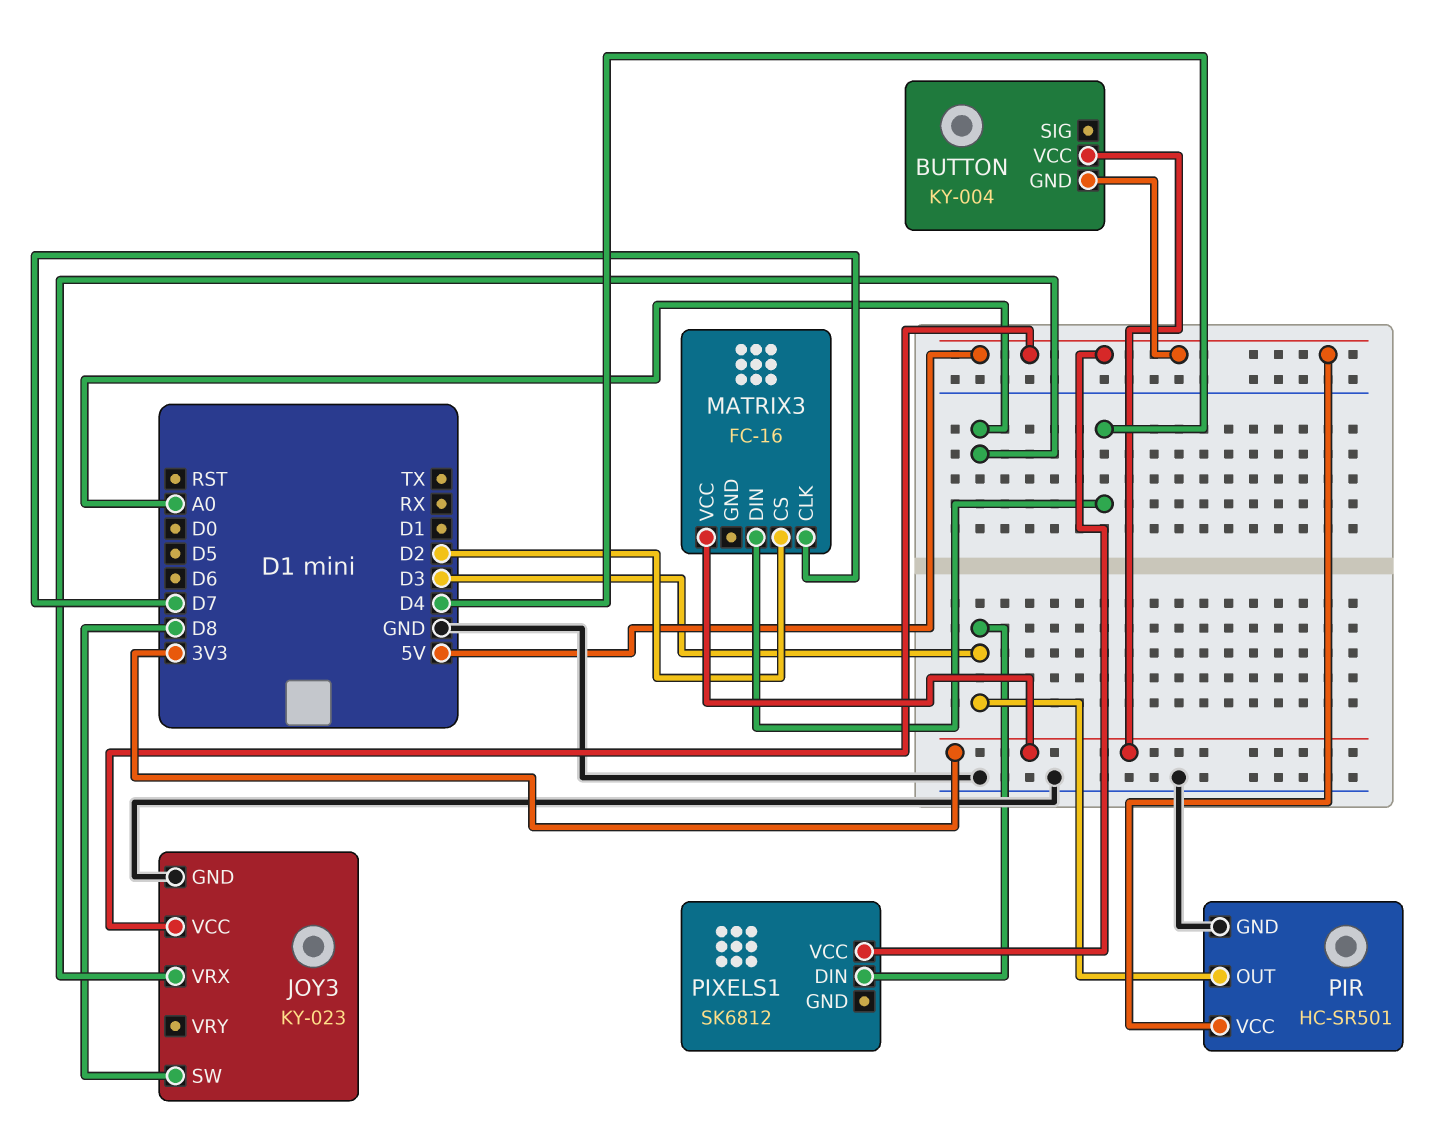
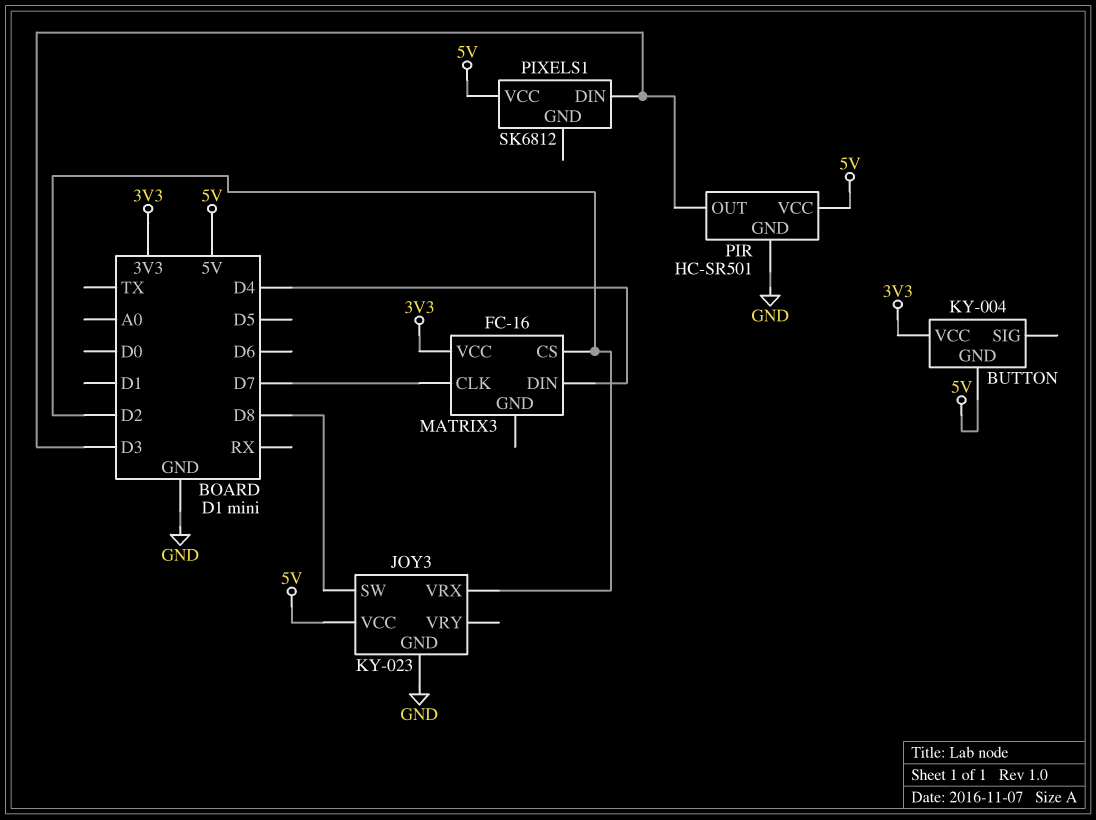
JOY3 pin VRX: A0 -> D2

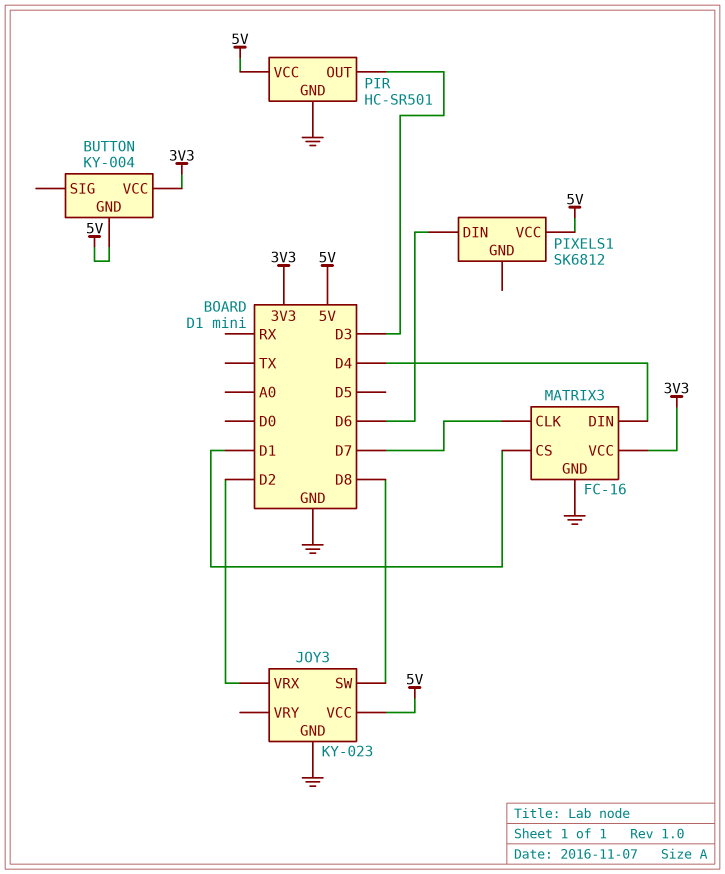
MATRIX3 pin CS: D2 -> D1
MATRIX3 pin GND: none -> GND
PIXELS1 pin DIN: D3 -> D6

